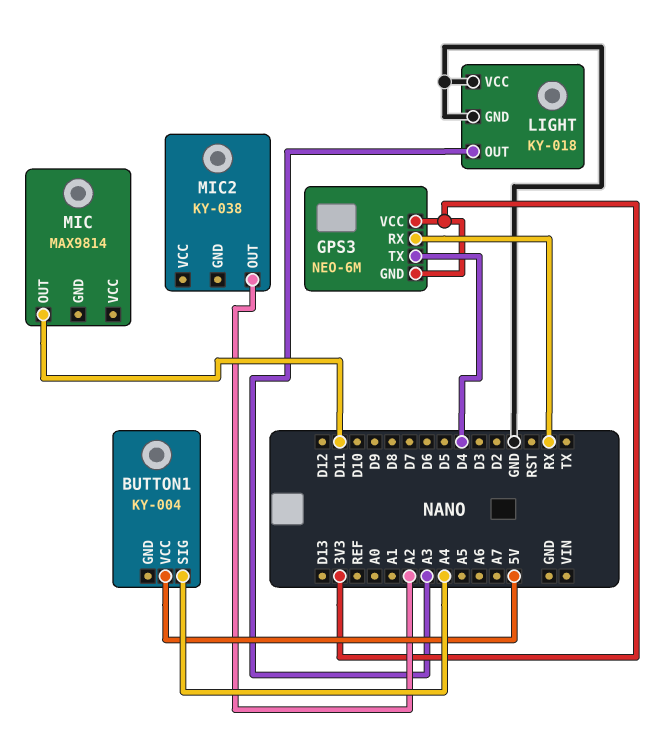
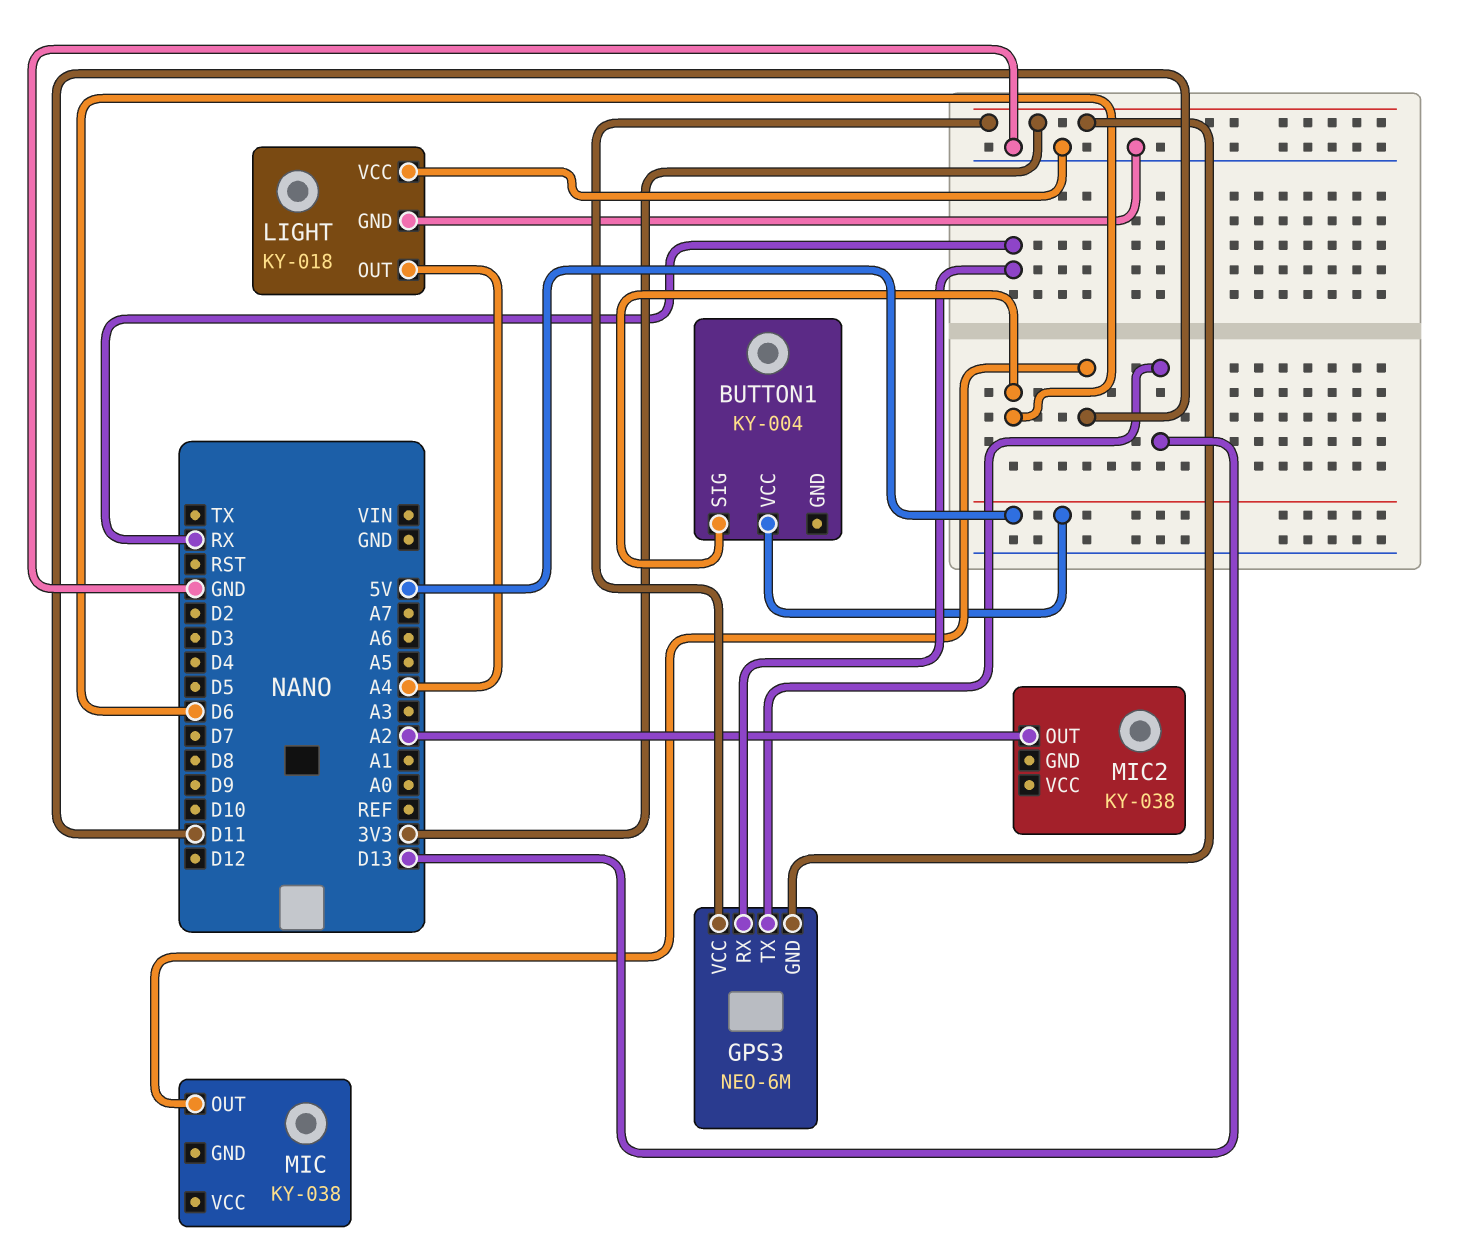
BUTTON1 pin SIG: A4 -> D6
GPS3 pin TX: D4 -> D13
LIGHT pin OUT: A3 -> A4
MIC: MAX9814 -> KY-038

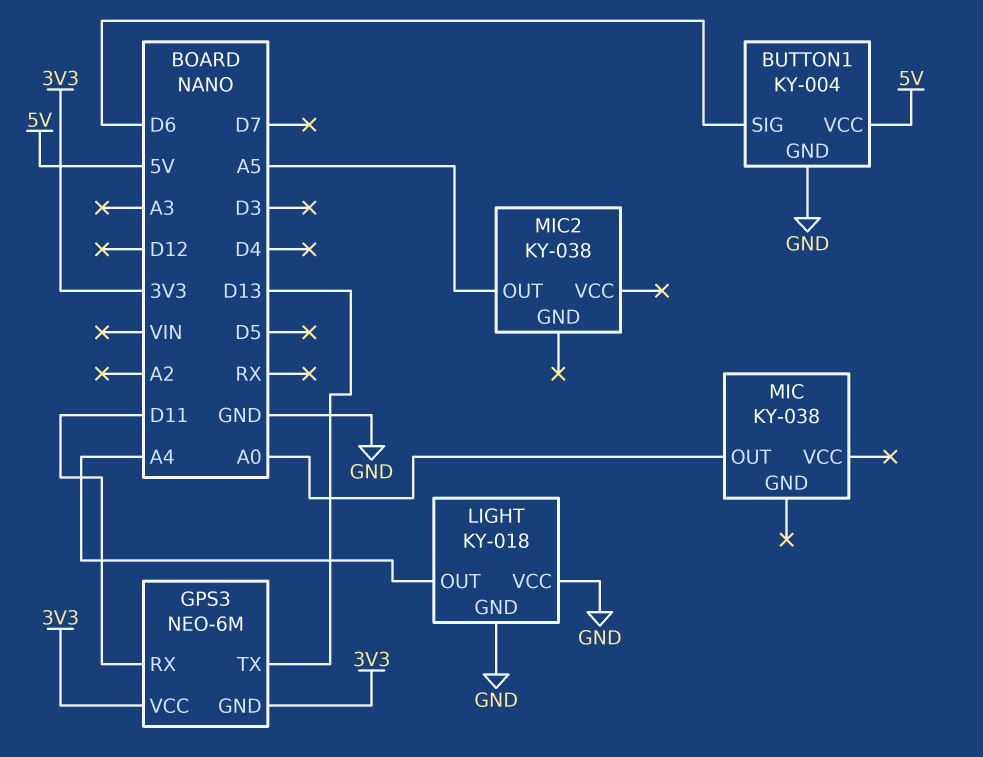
BUTTON1 pin GND: none -> GND
GPS3 pin RX: RX -> D11
MIC pin OUT: D11 -> A0
MIC2 pin OUT: A2 -> A5

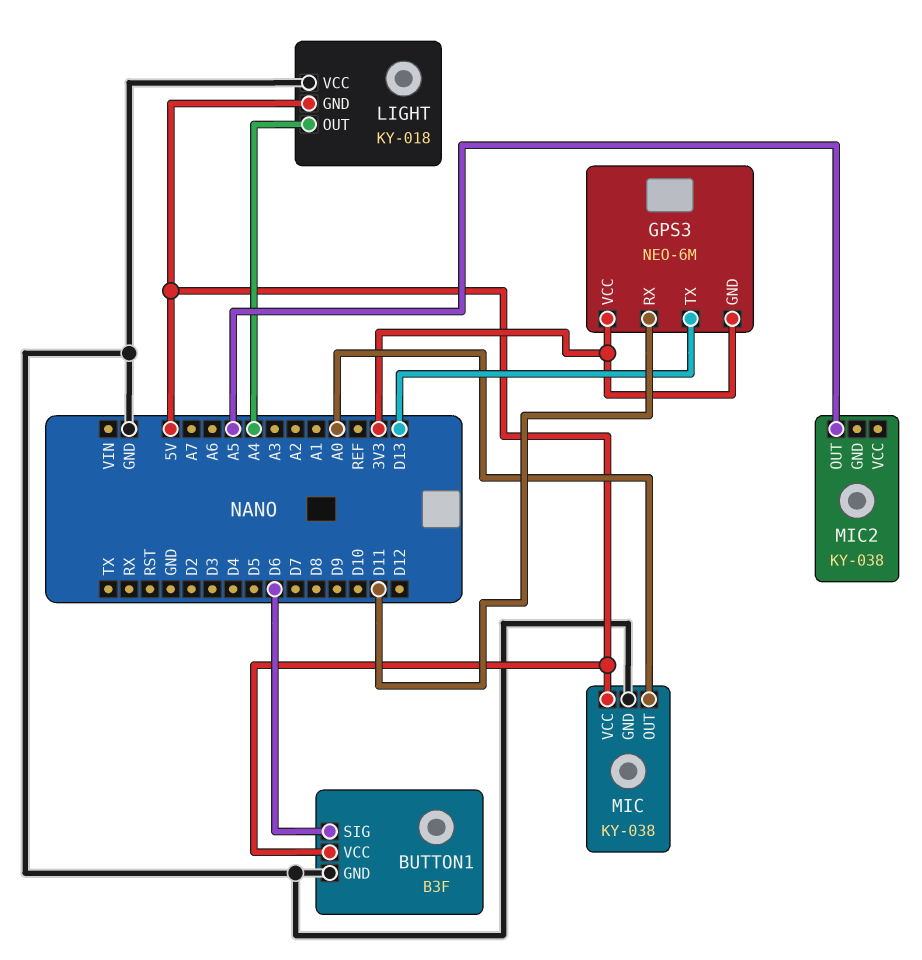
BUTTON1: KY-004 -> B3F
LIGHT pin GND: GND -> 5V
MIC pin GND: none -> GND
MIC pin VCC: none -> 5V

